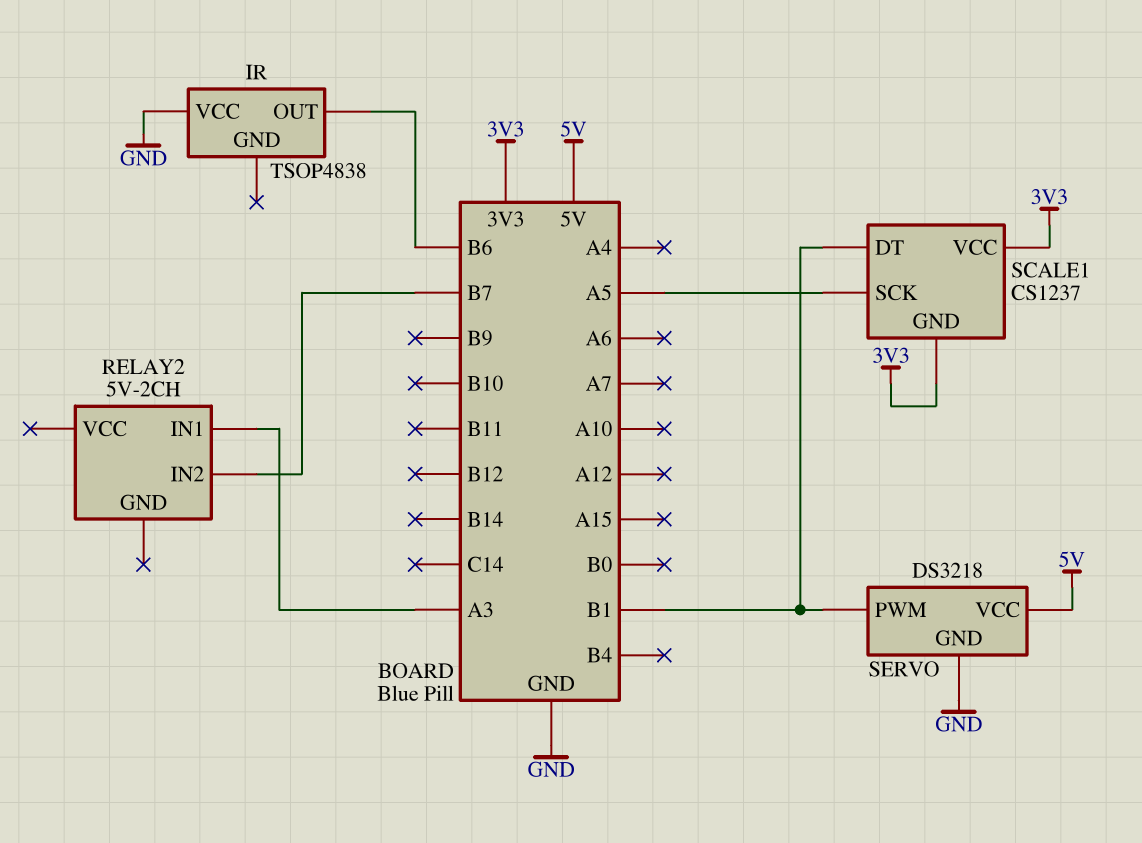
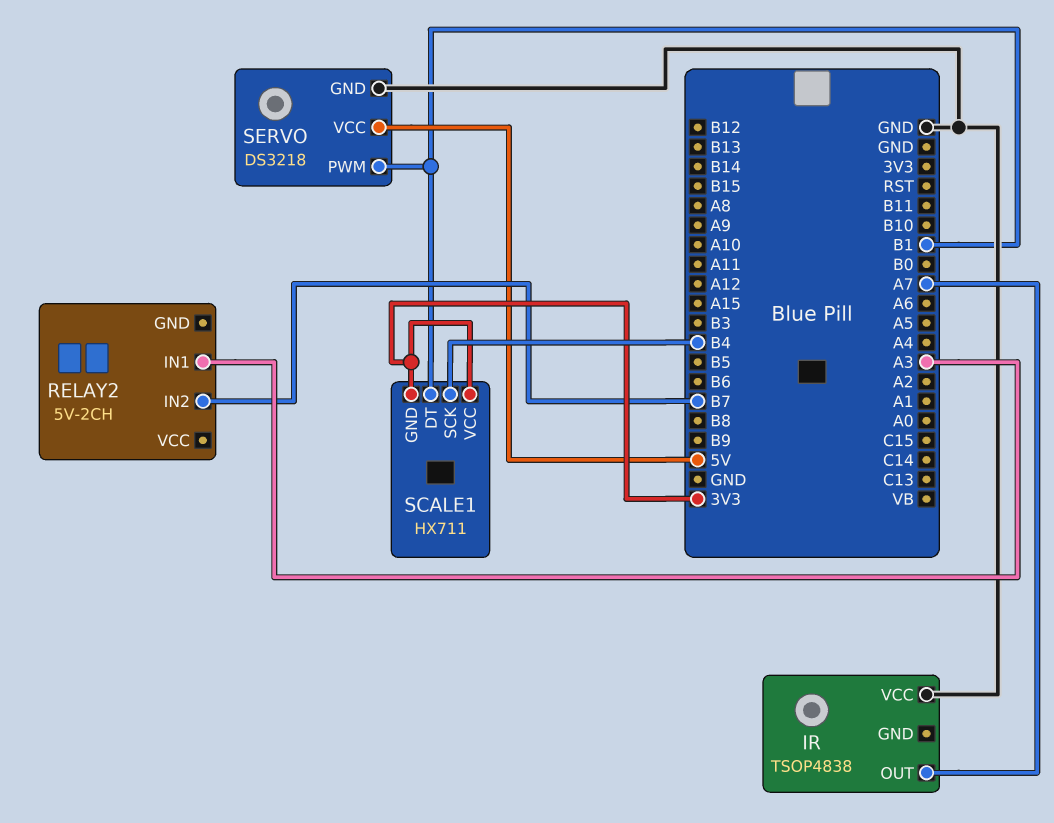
IR pin OUT: B6 -> A7
SCALE1: CS1237 -> HX711
SCALE1 pin SCK: A5 -> B4

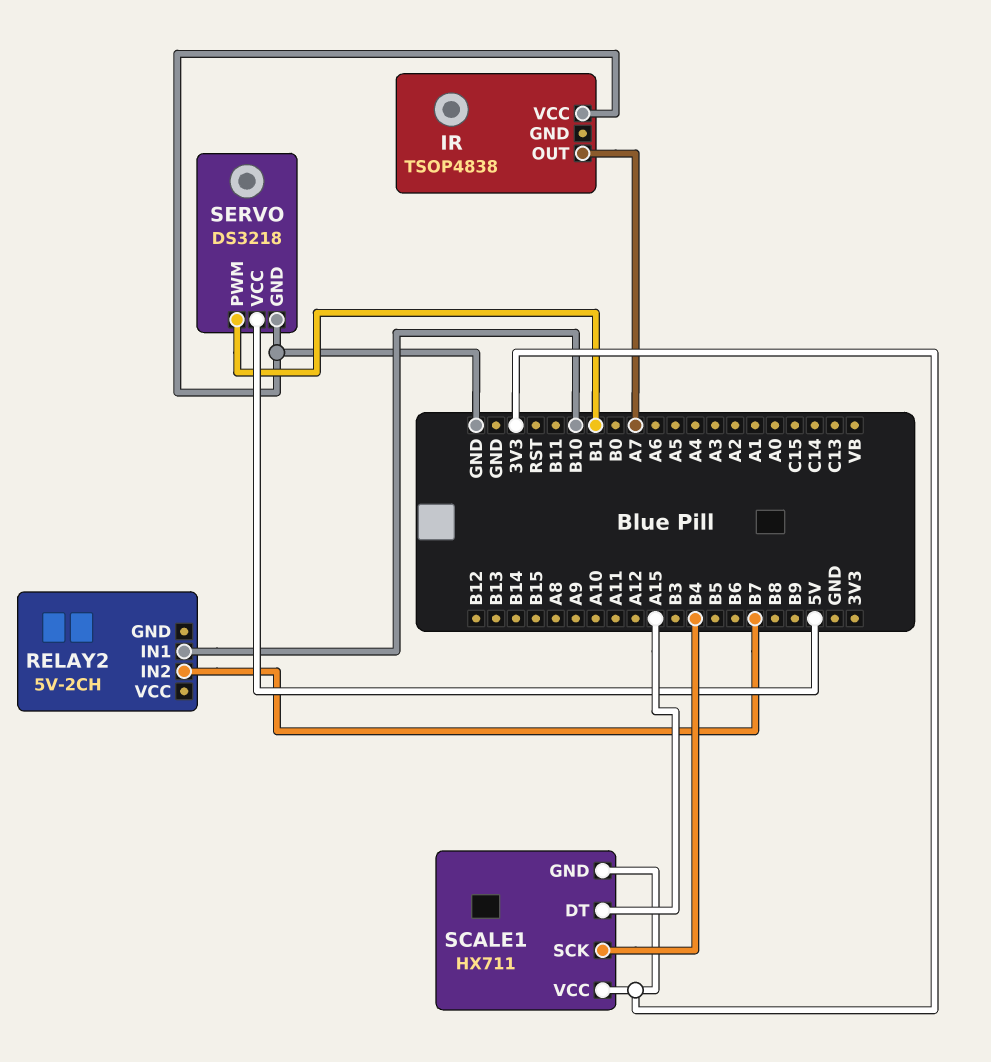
RELAY2 pin IN1: A3 -> B10
SCALE1 pin DT: B1 -> A15

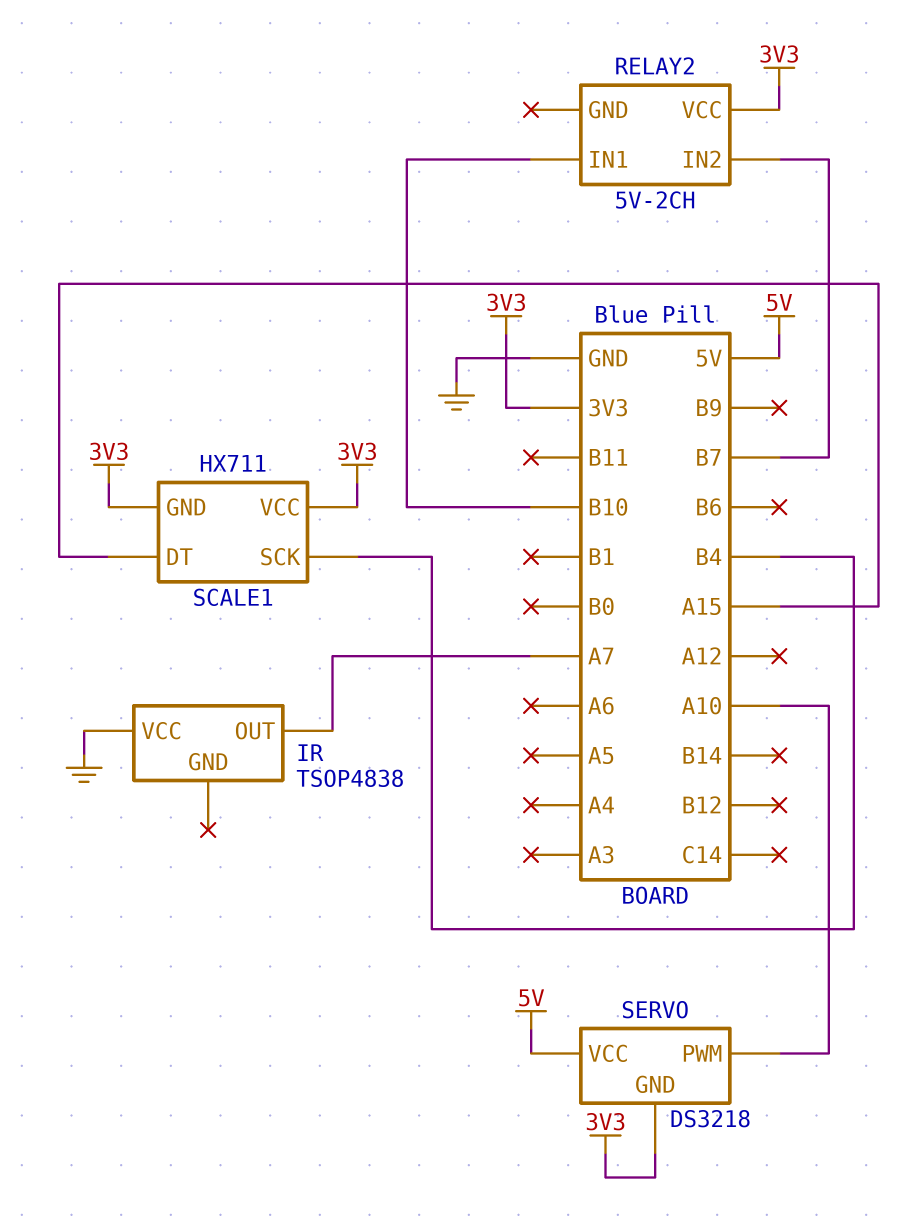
RELAY2 pin VCC: none -> 3V3
SERVO pin GND: GND -> 3V3
SERVO pin PWM: B1 -> A10

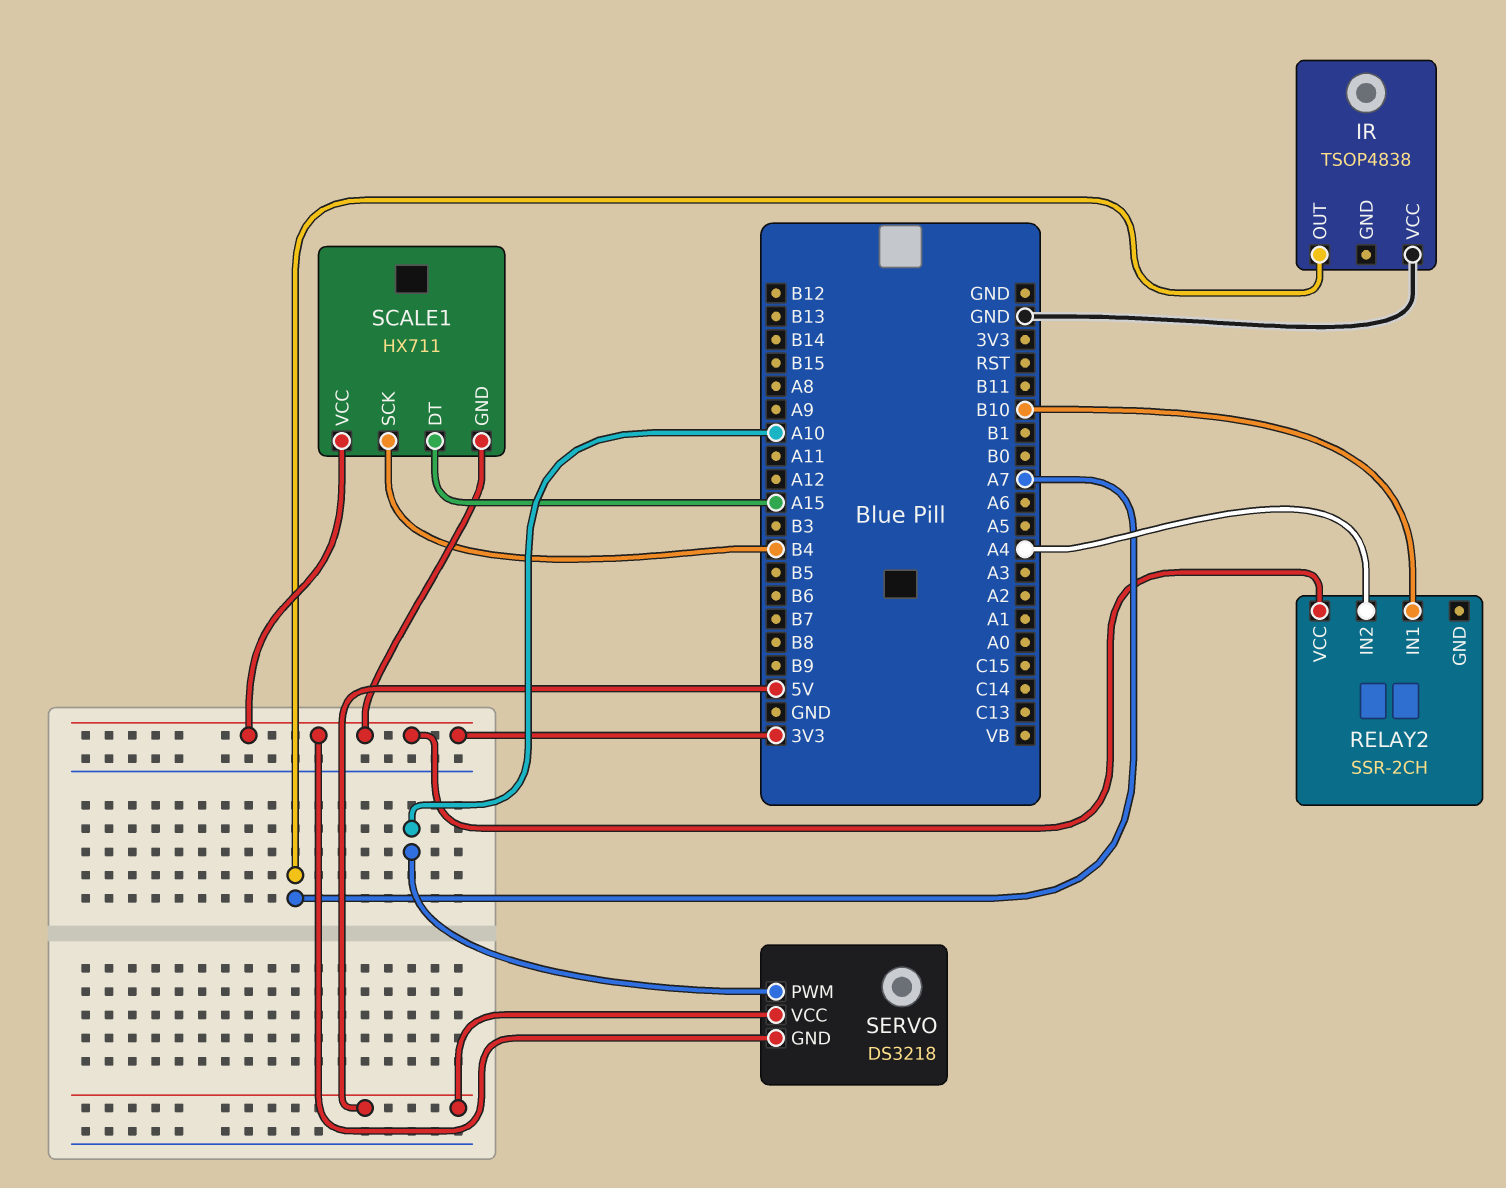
RELAY2: 5V-2CH -> SSR-2CH
RELAY2 pin IN2: B7 -> A4

